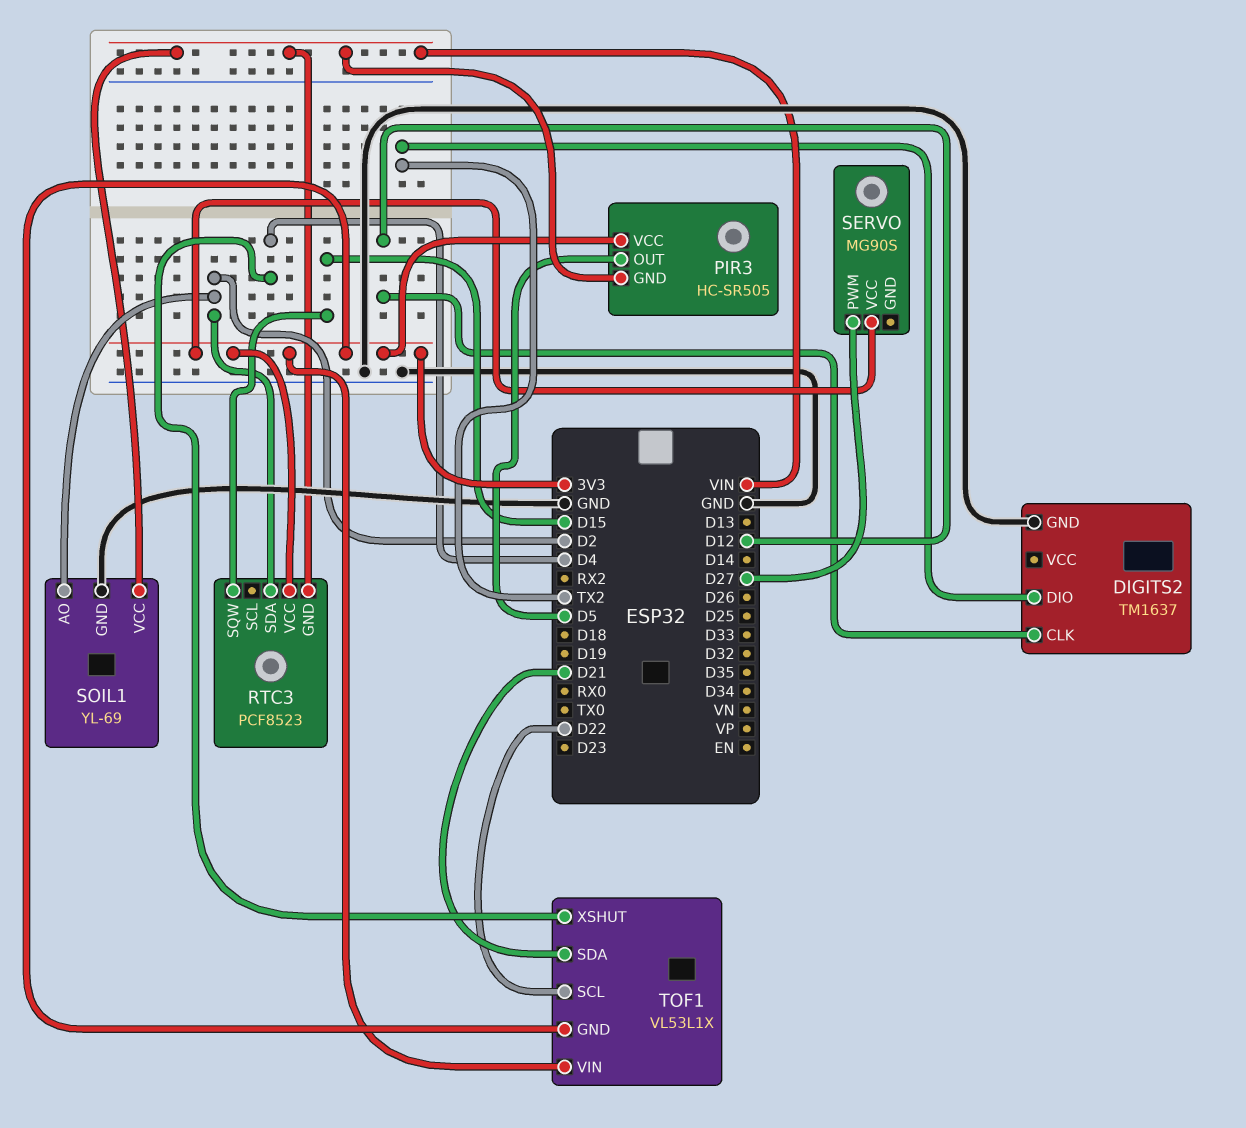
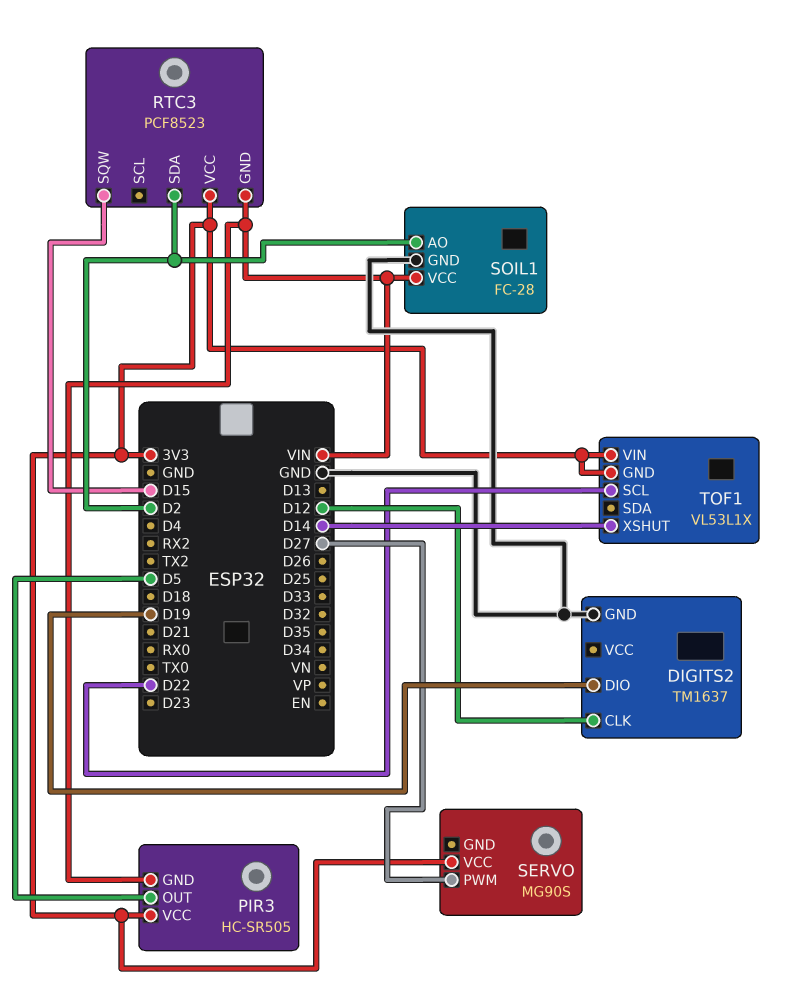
DIGITS2 pin DIO: TX2 -> D19
SOIL1: YL-69 -> FC-28
TOF1 pin SDA: D21 -> none
TOF1 pin XSHUT: D4 -> D14

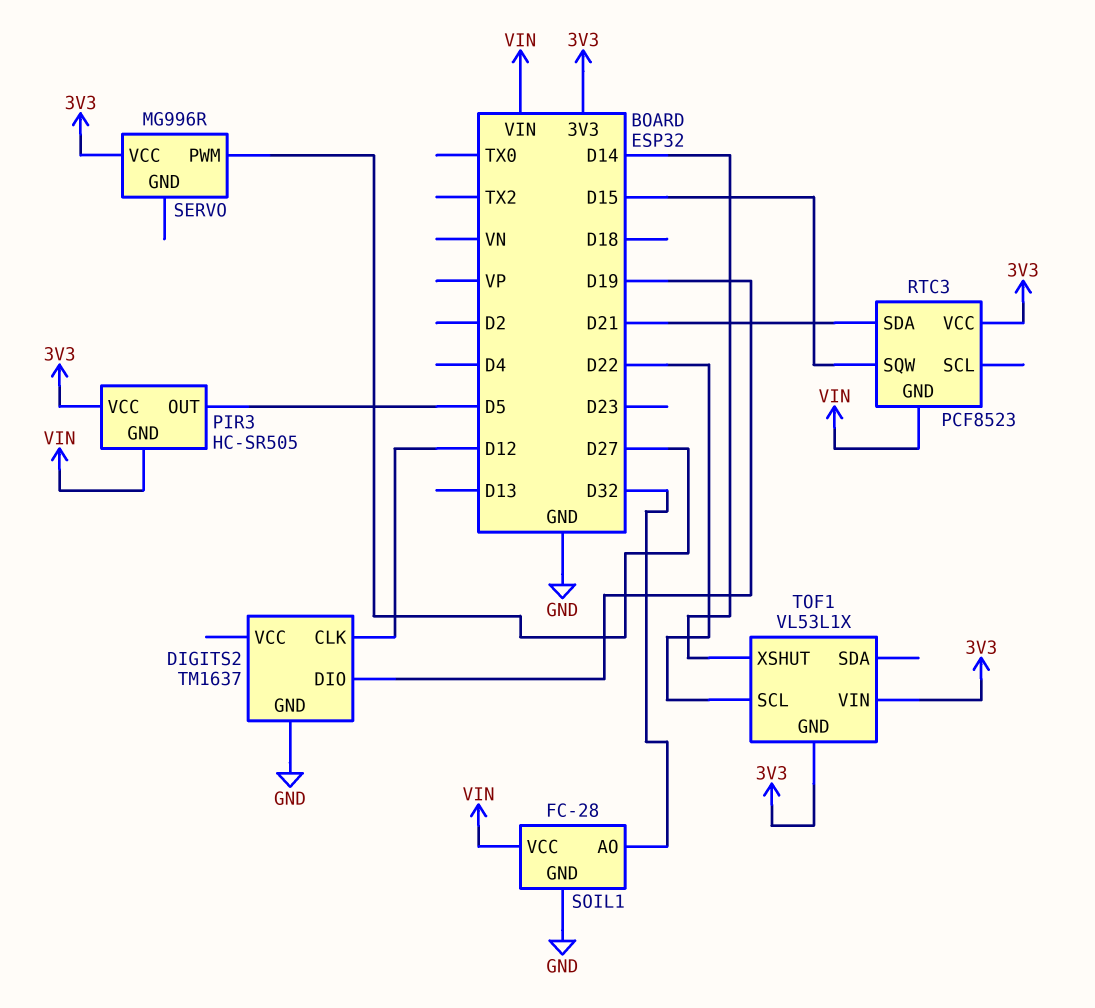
RTC3 pin SDA: D2 -> D21
SERVO: MG90S -> MG996R
SOIL1 pin AO: D2 -> D32

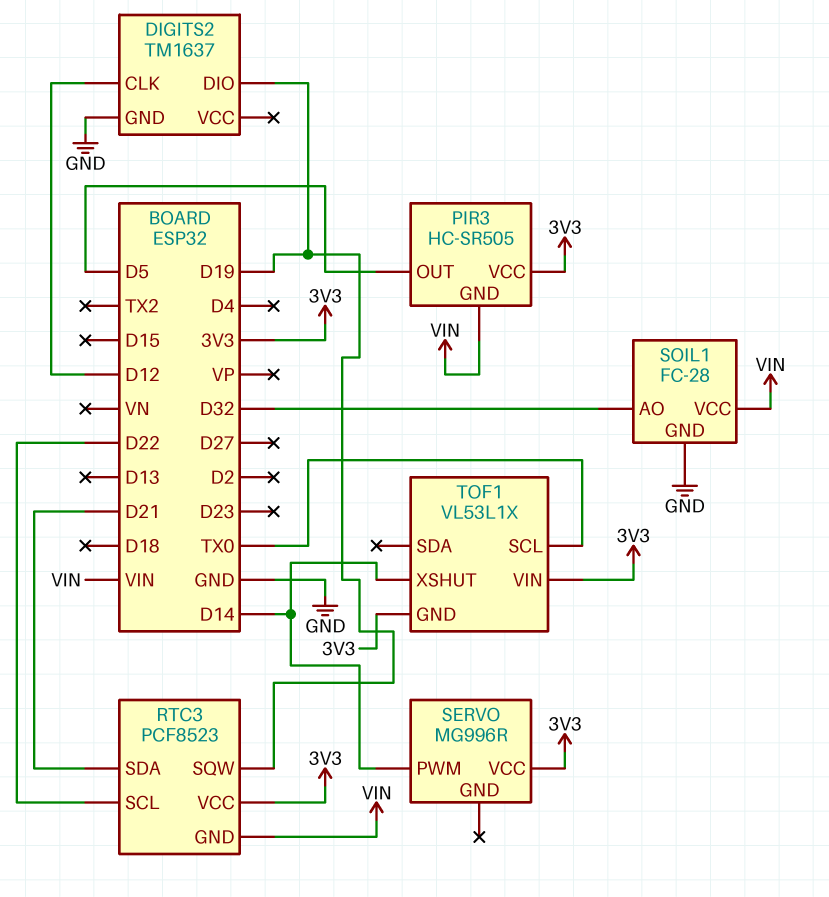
RTC3 pin SCL: none -> D22
RTC3 pin SQW: D15 -> D19
SERVO pin PWM: D27 -> D14
TOF1 pin SCL: D22 -> TX0

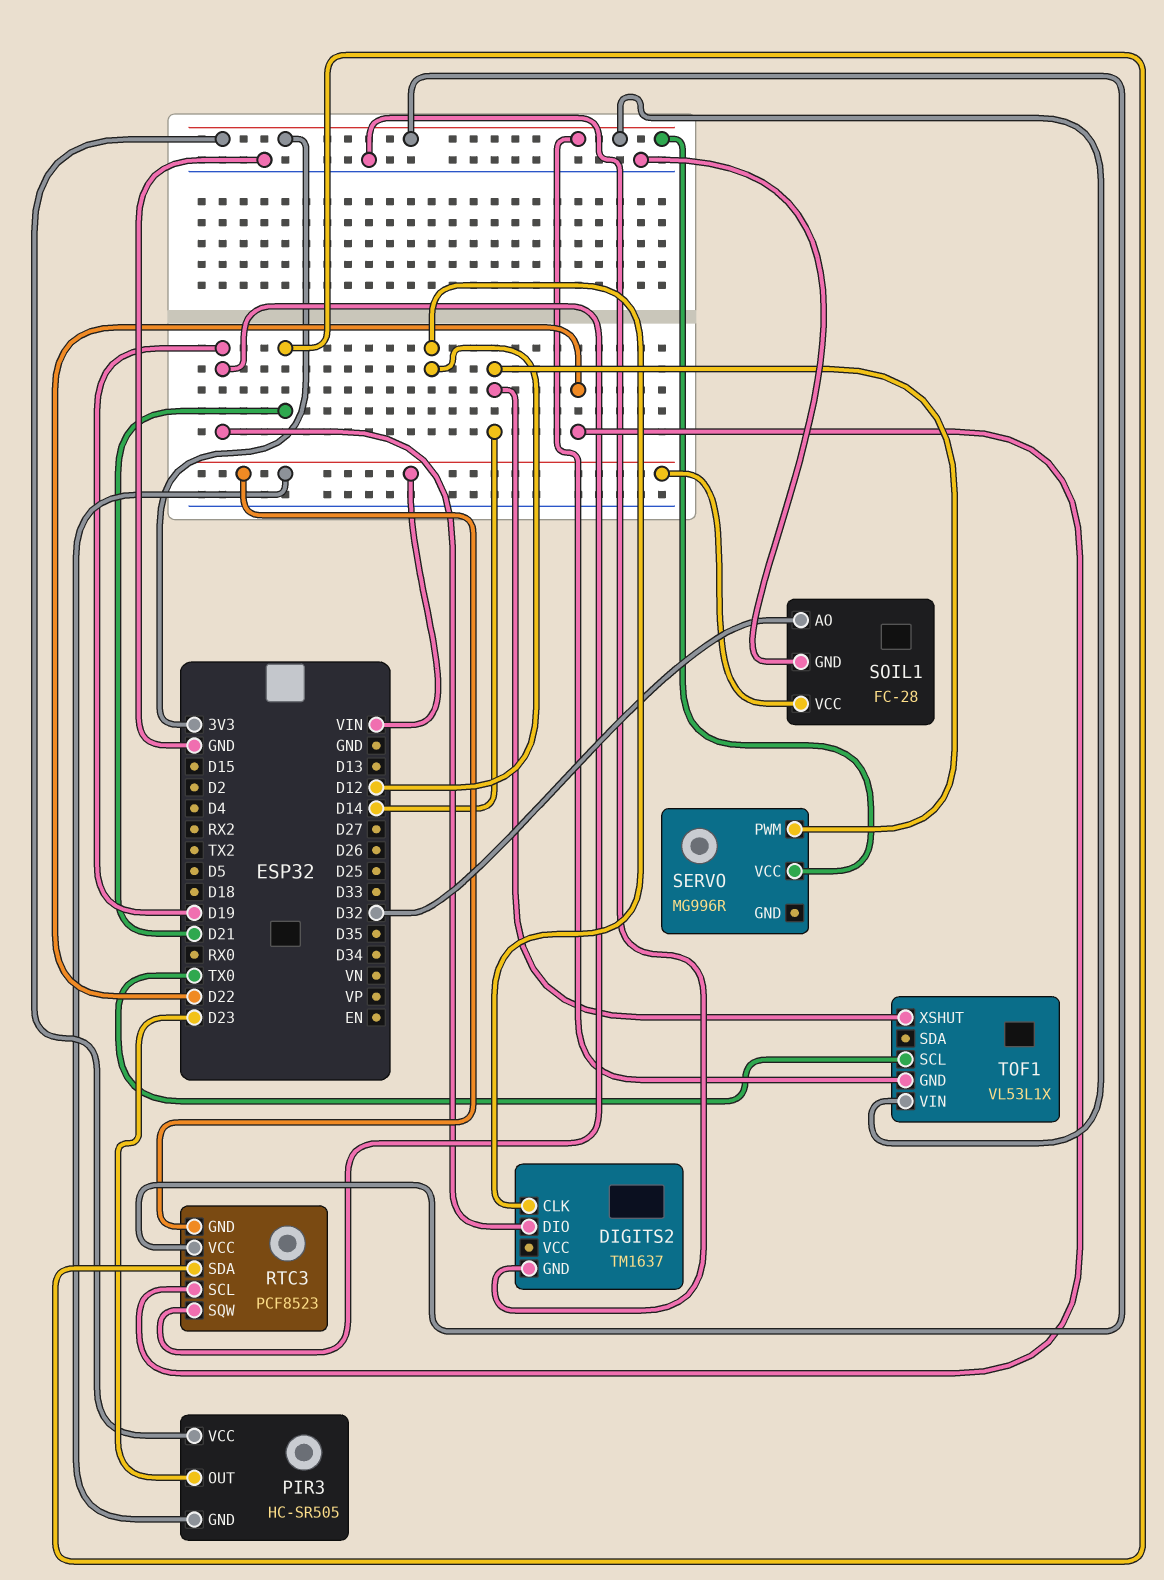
PIR3 pin OUT: D5 -> D23

